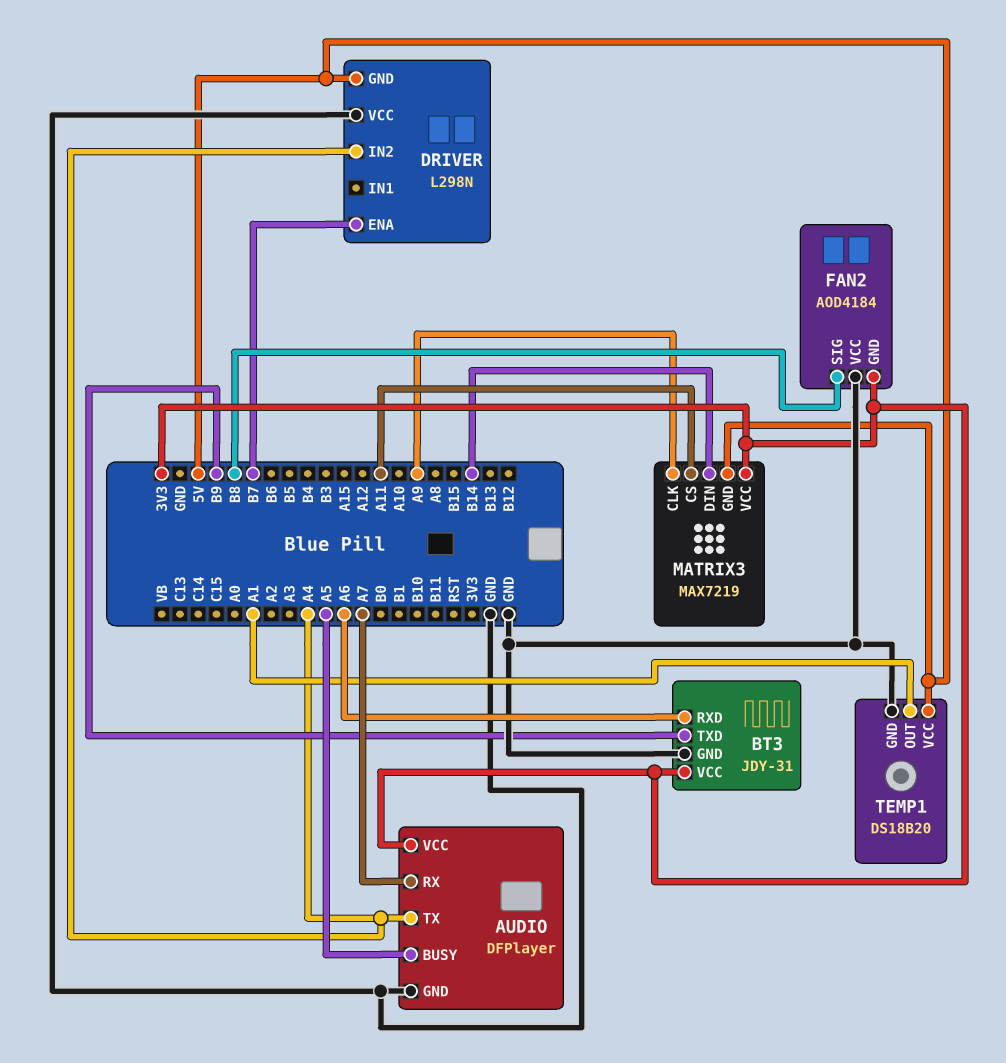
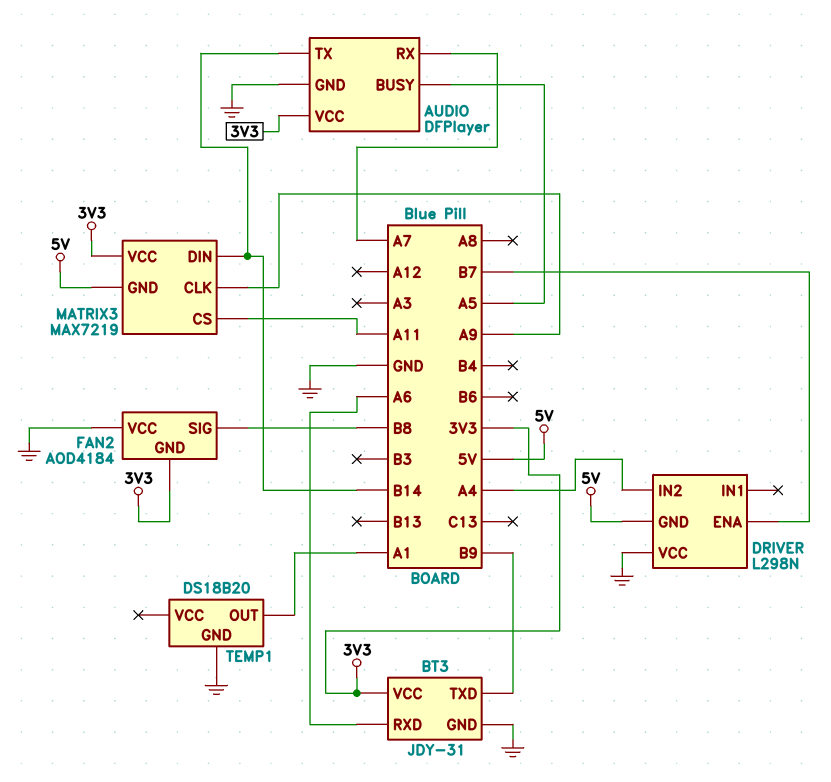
AUDIO pin TX: A4 -> B14
TEMP1 pin VCC: 5V -> none

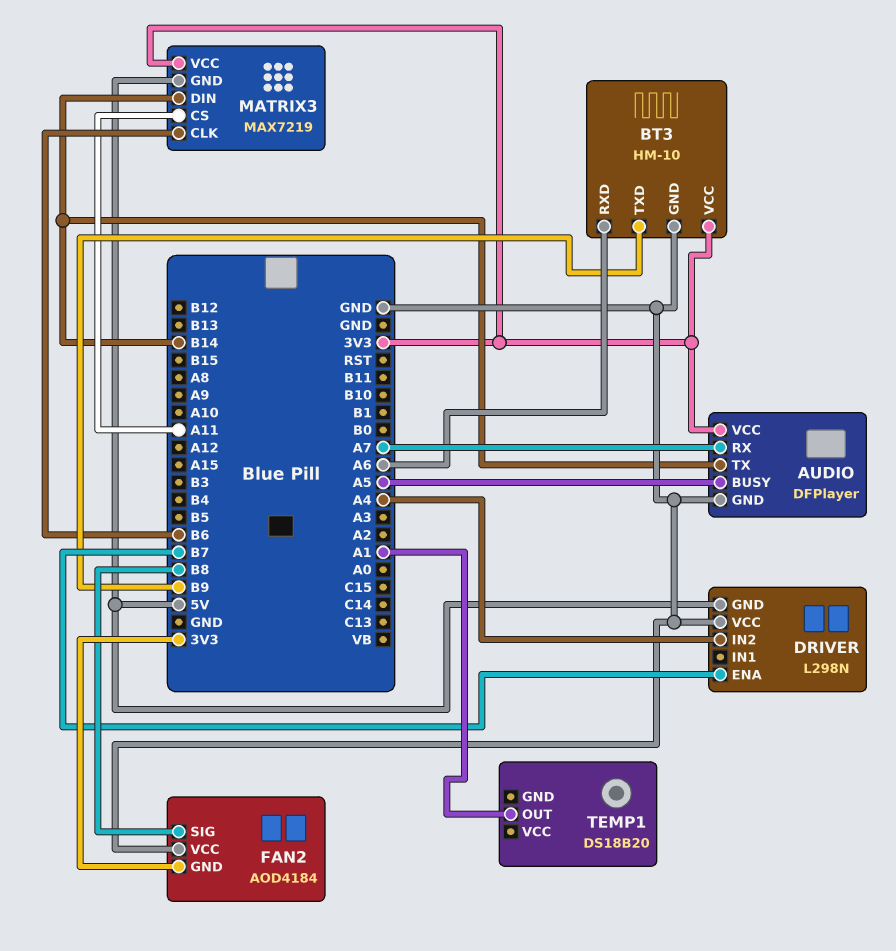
BT3: JDY-31 -> HM-10
MATRIX3 pin CLK: A9 -> B6
TEMP1 pin GND: GND -> none

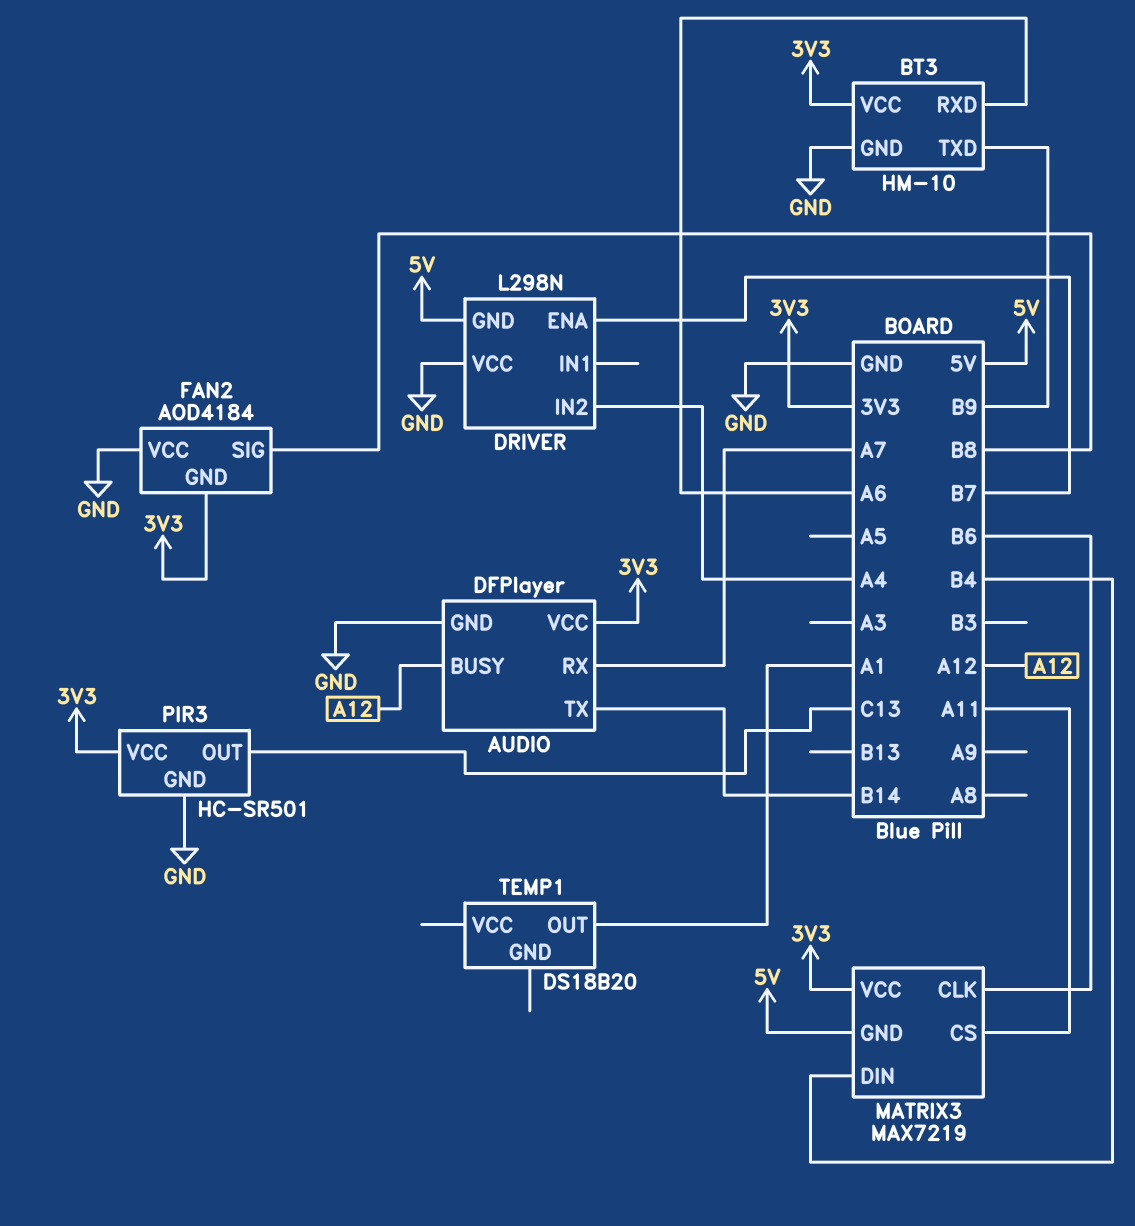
AUDIO pin BUSY: A5 -> A12
MATRIX3 pin DIN: B14 -> B4
PIR3: none -> HC-SR501
PIR3 pin GND: none -> GND
PIR3 pin OUT: none -> C13
PIR3 pin VCC: none -> 3V3

